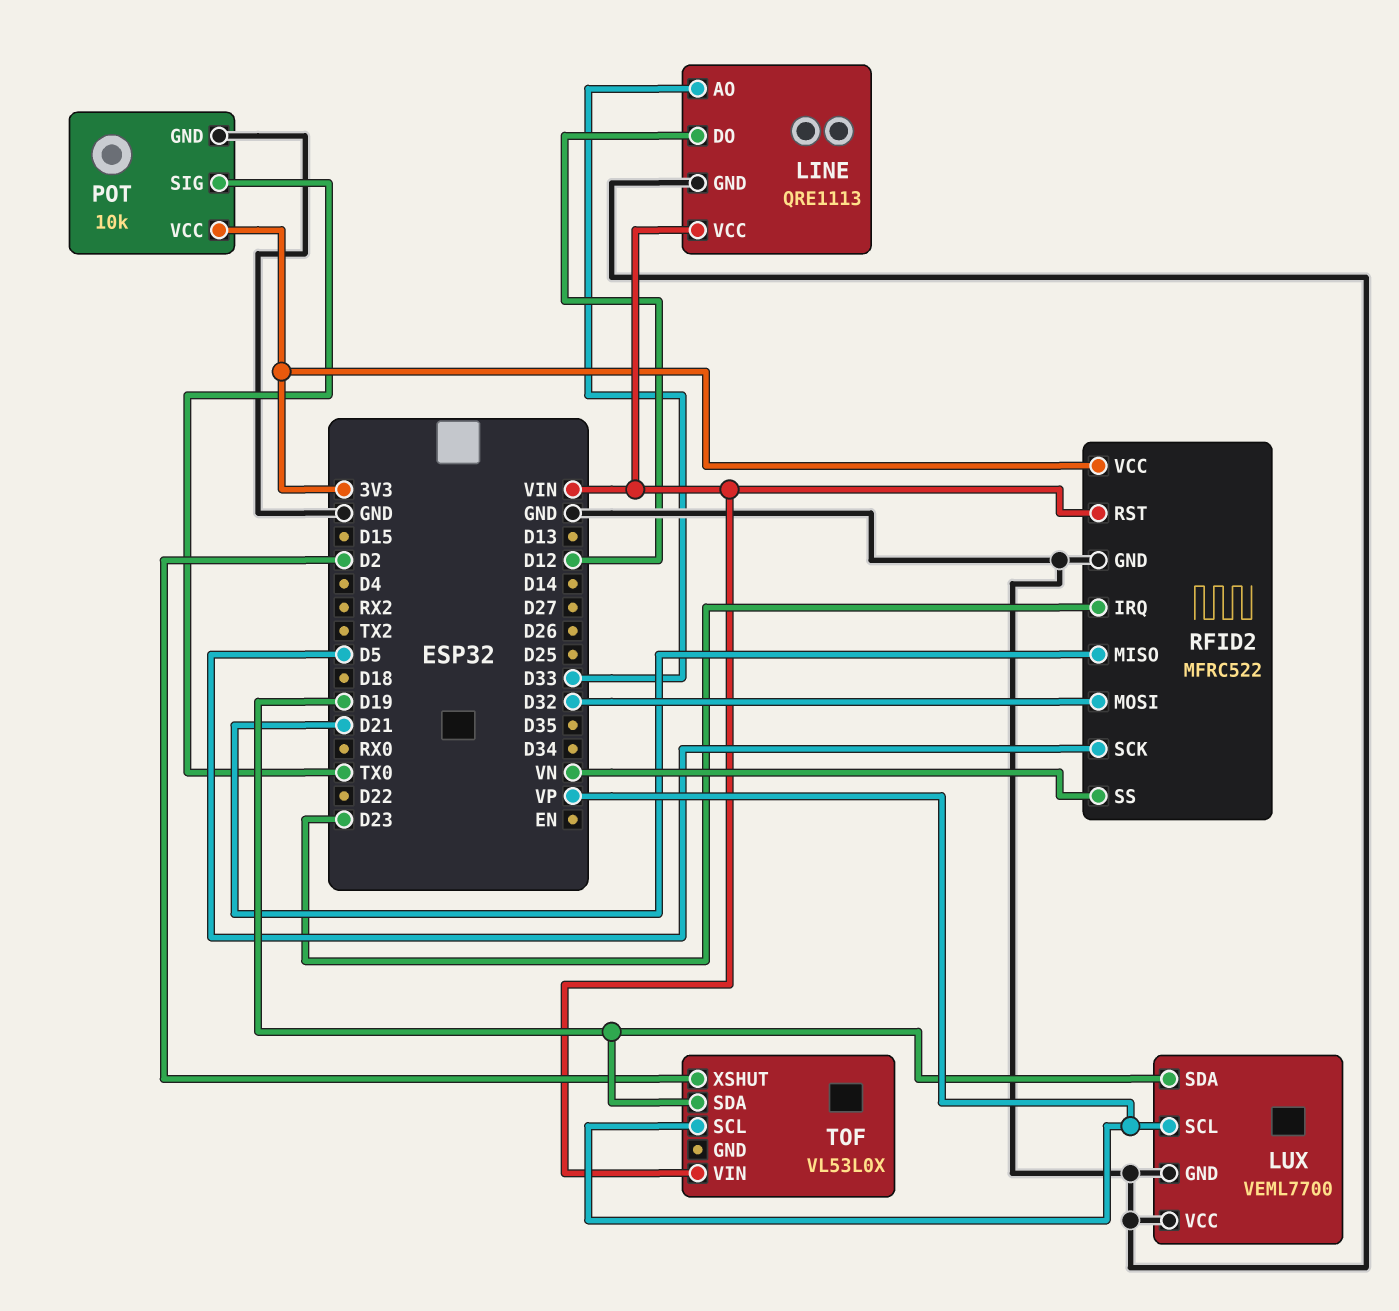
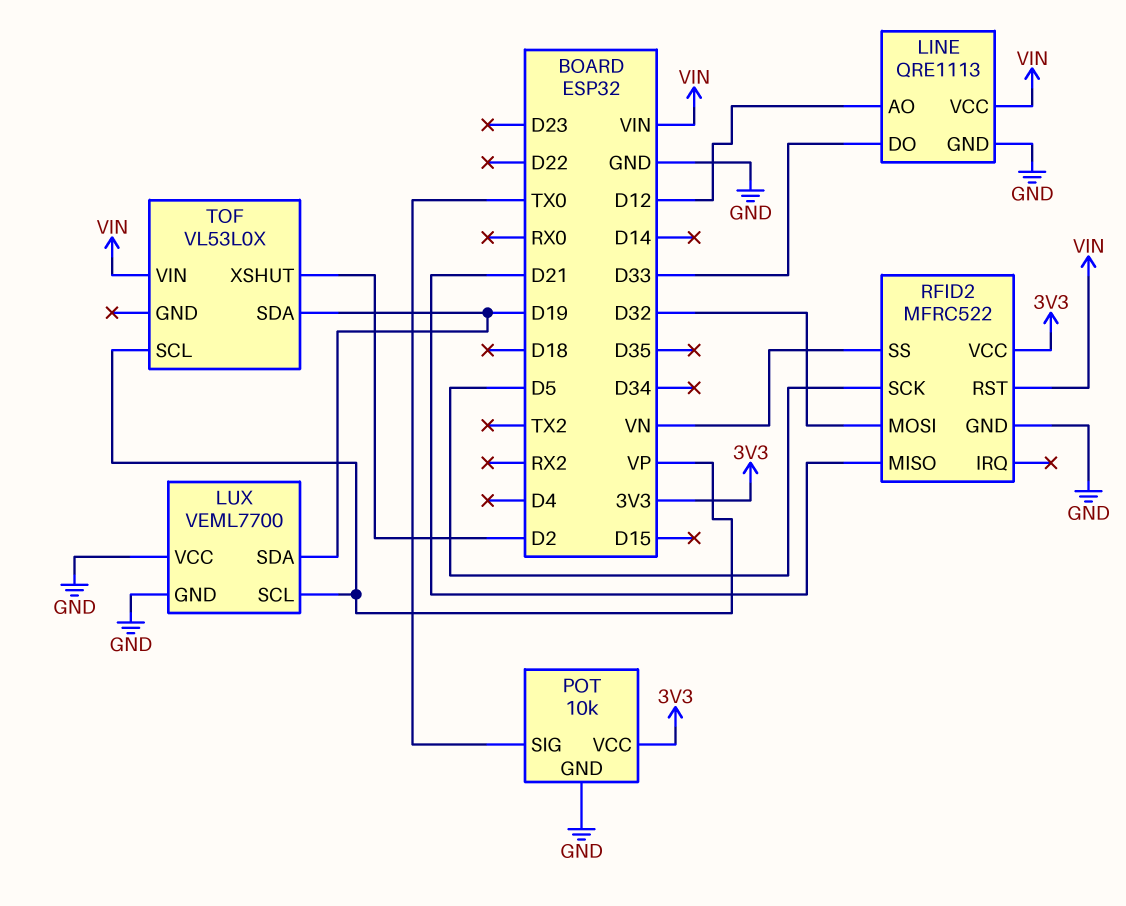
LINE pin AO: D33 -> D12
LINE pin DO: D12 -> D33
RFID2 pin IRQ: D23 -> none

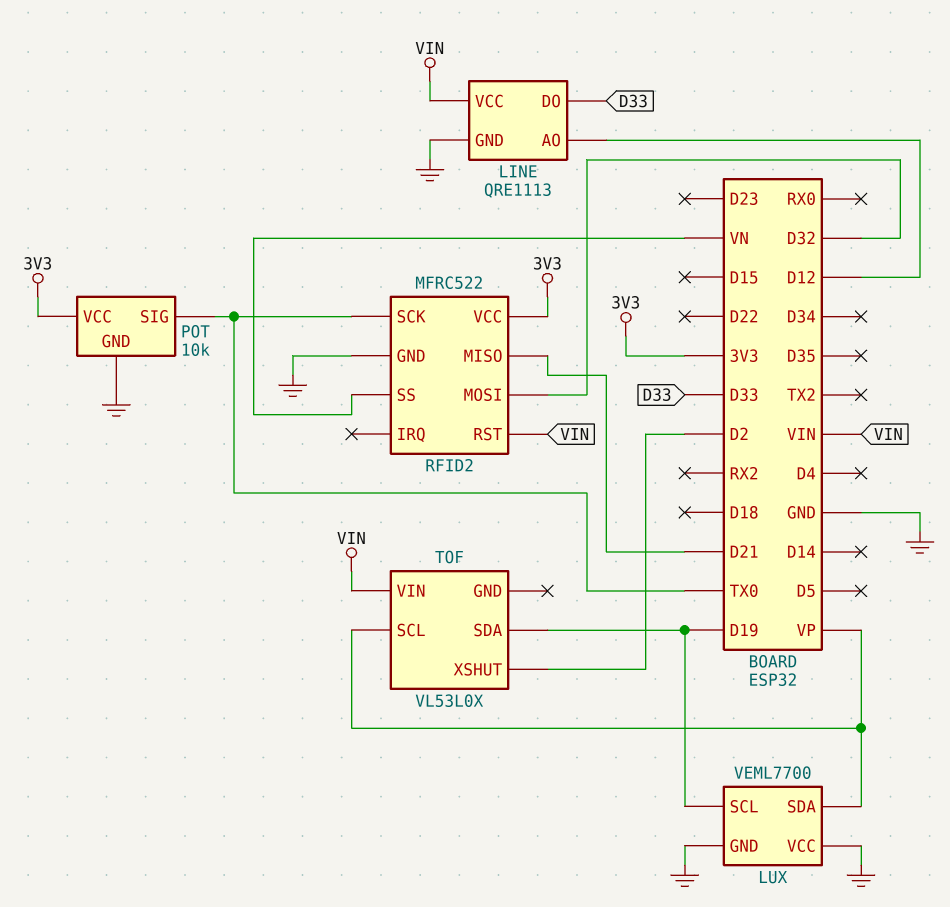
LUX pin SCL: VP -> D19
LUX pin SDA: D19 -> VP
RFID2 pin SCK: D5 -> TX0

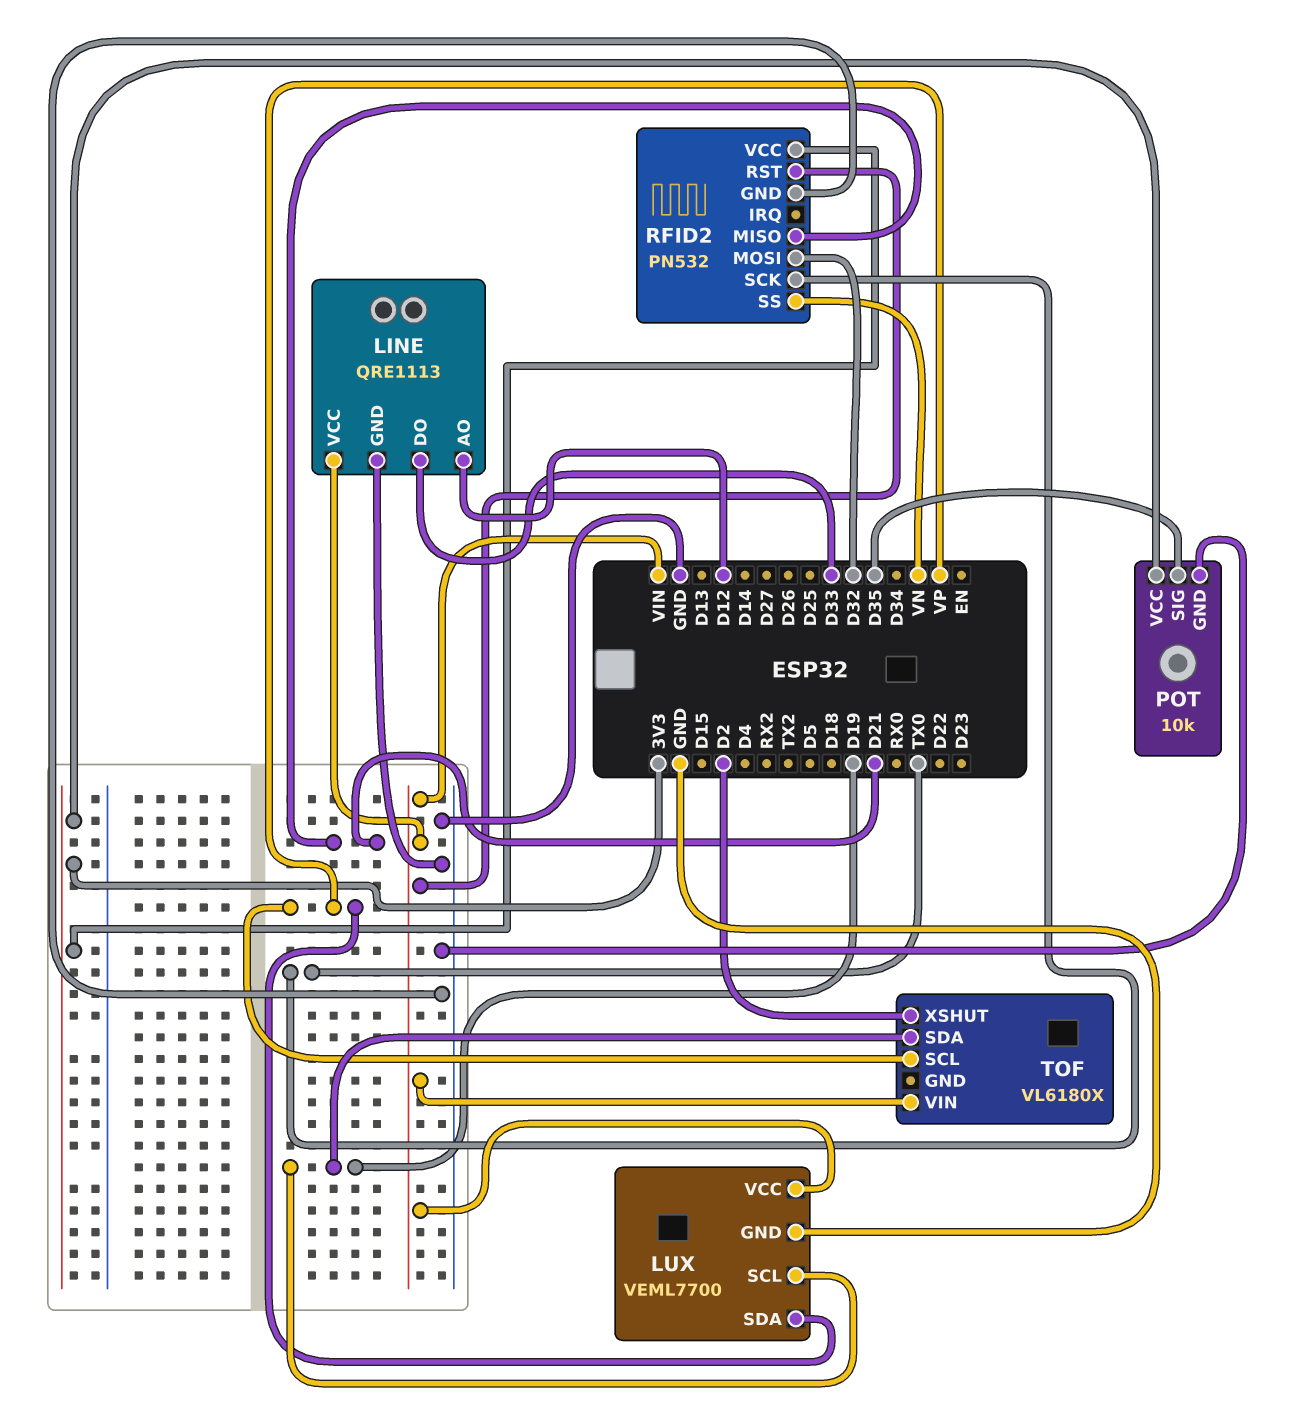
LUX pin VCC: GND -> VIN
POT pin SIG: TX0 -> D35
RFID2: MFRC522 -> PN532
TOF: VL53L0X -> VL6180X

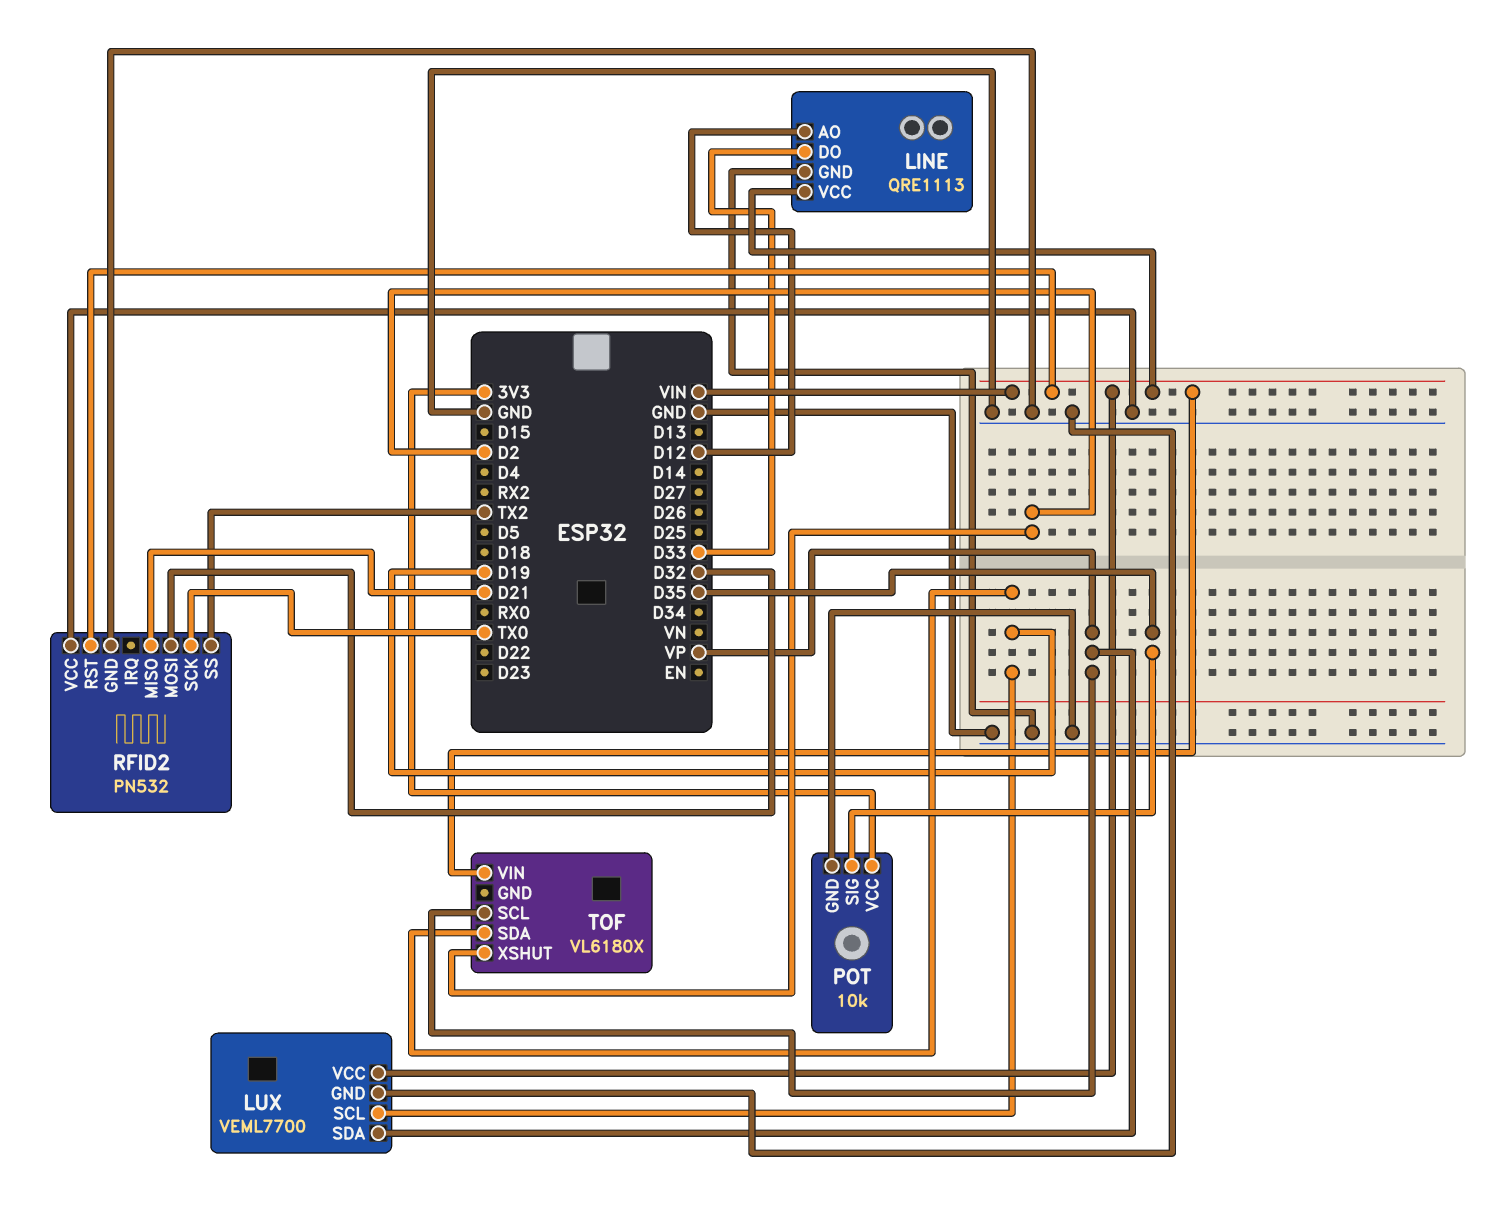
RFID2 pin SS: VN -> TX2
RFID2 pin VCC: 3V3 -> GND

